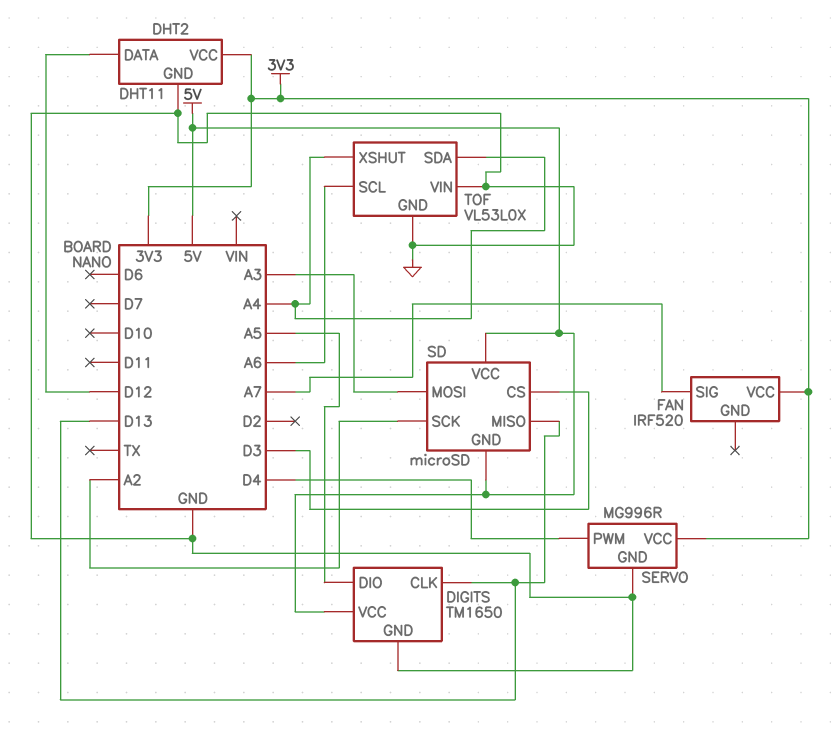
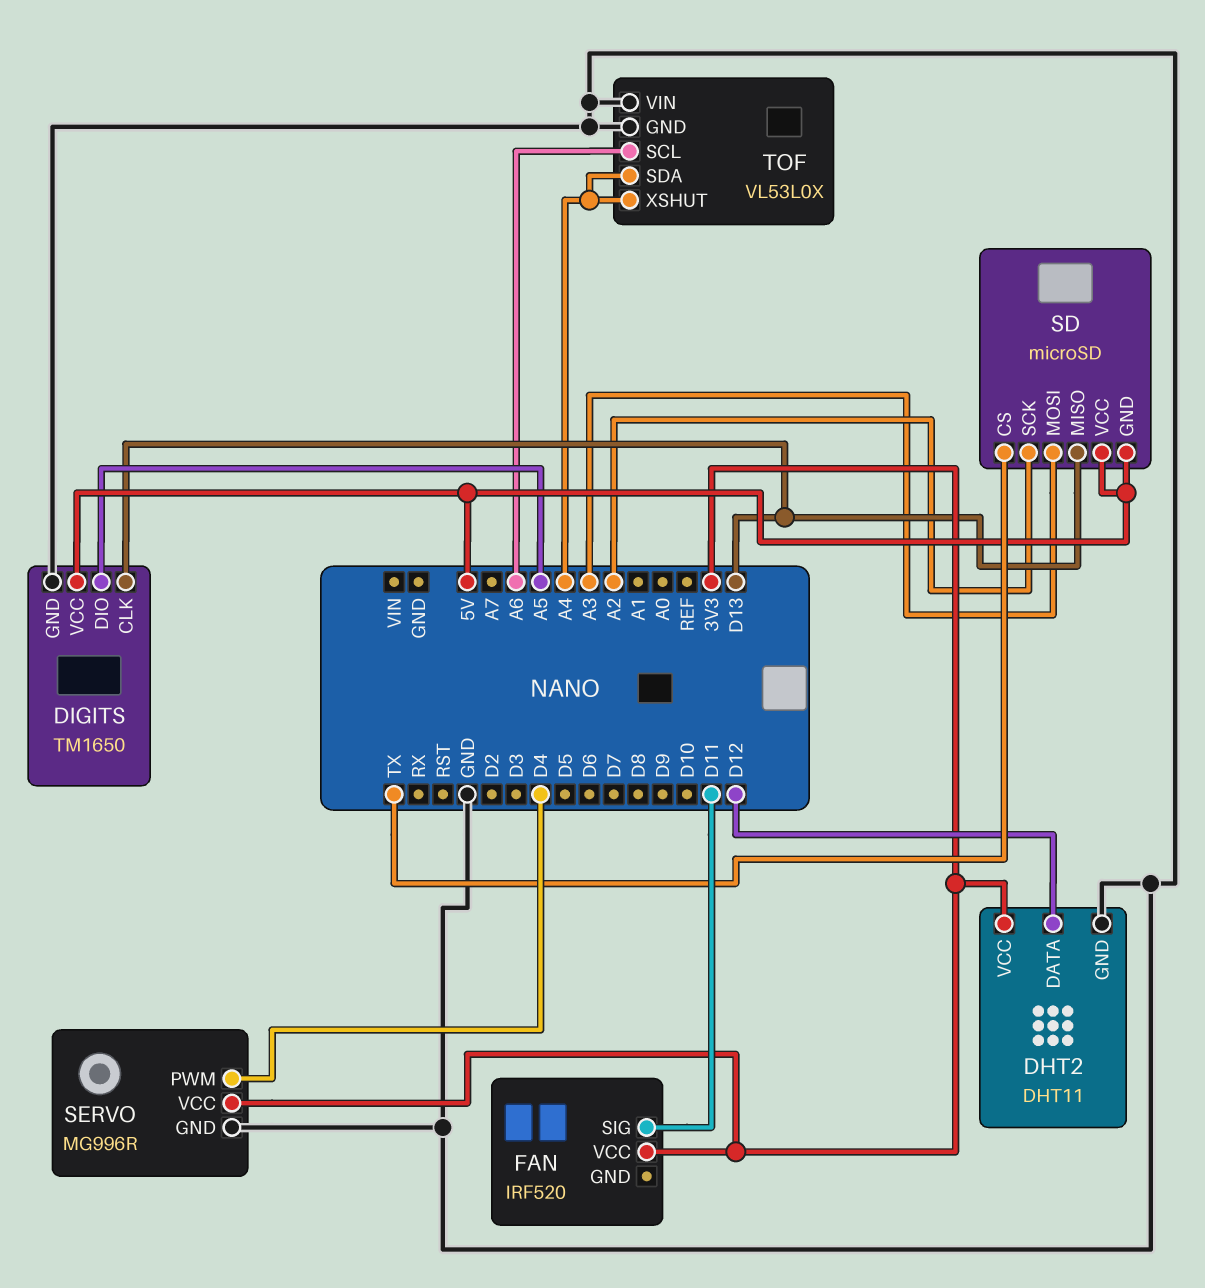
FAN pin SIG: A7 -> D11
SD pin CS: D3 -> TX

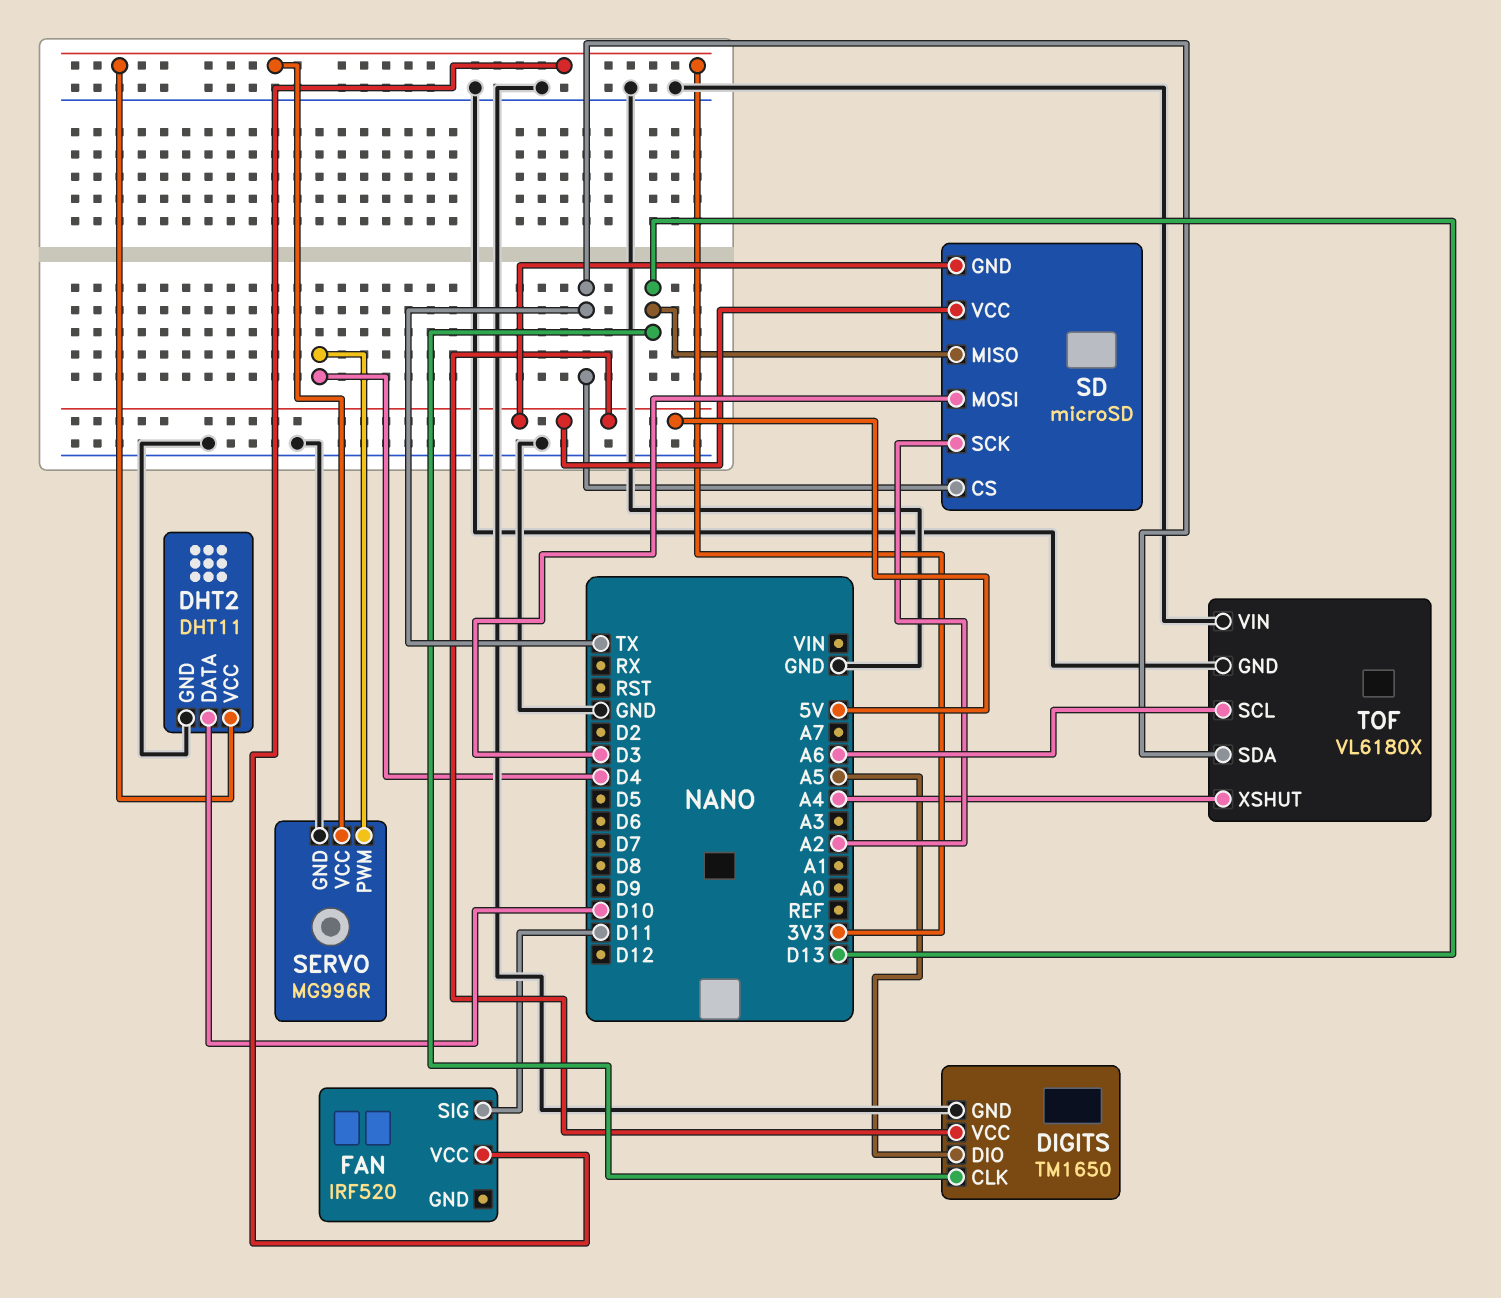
DHT2 pin DATA: D12 -> D10
SD pin MOSI: A3 -> D3
TOF: VL53L0X -> VL6180X
TOF pin SDA: A4 -> TX

